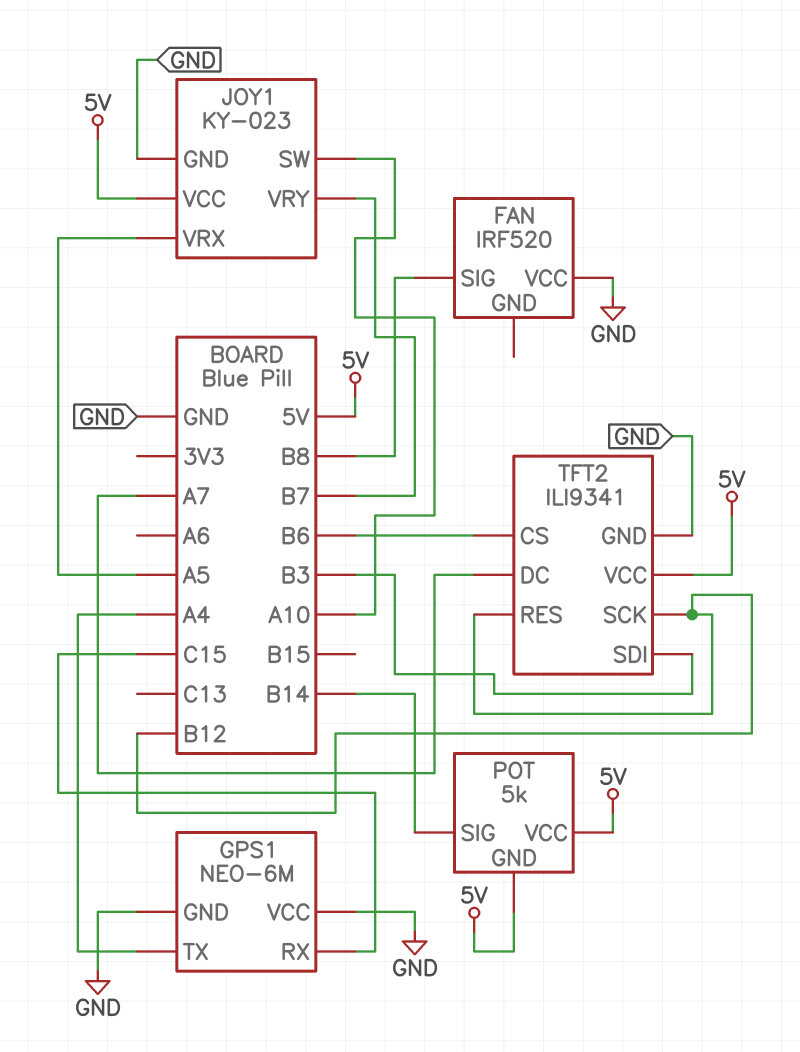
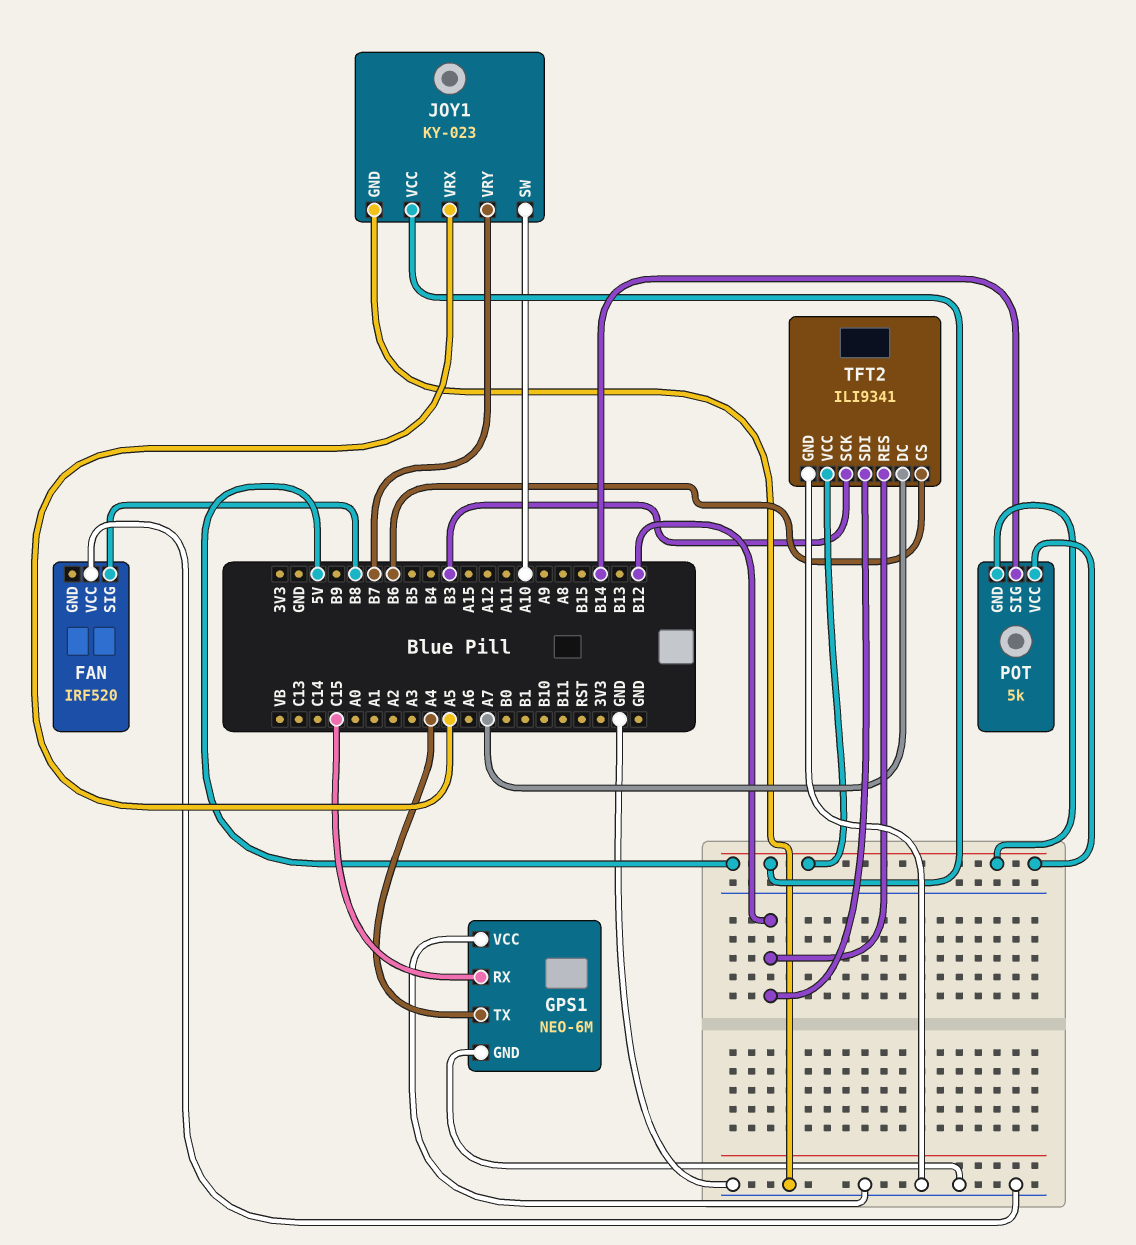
TFT2 pin SCK: B12 -> B3
TFT2 pin SDI: B3 -> B12

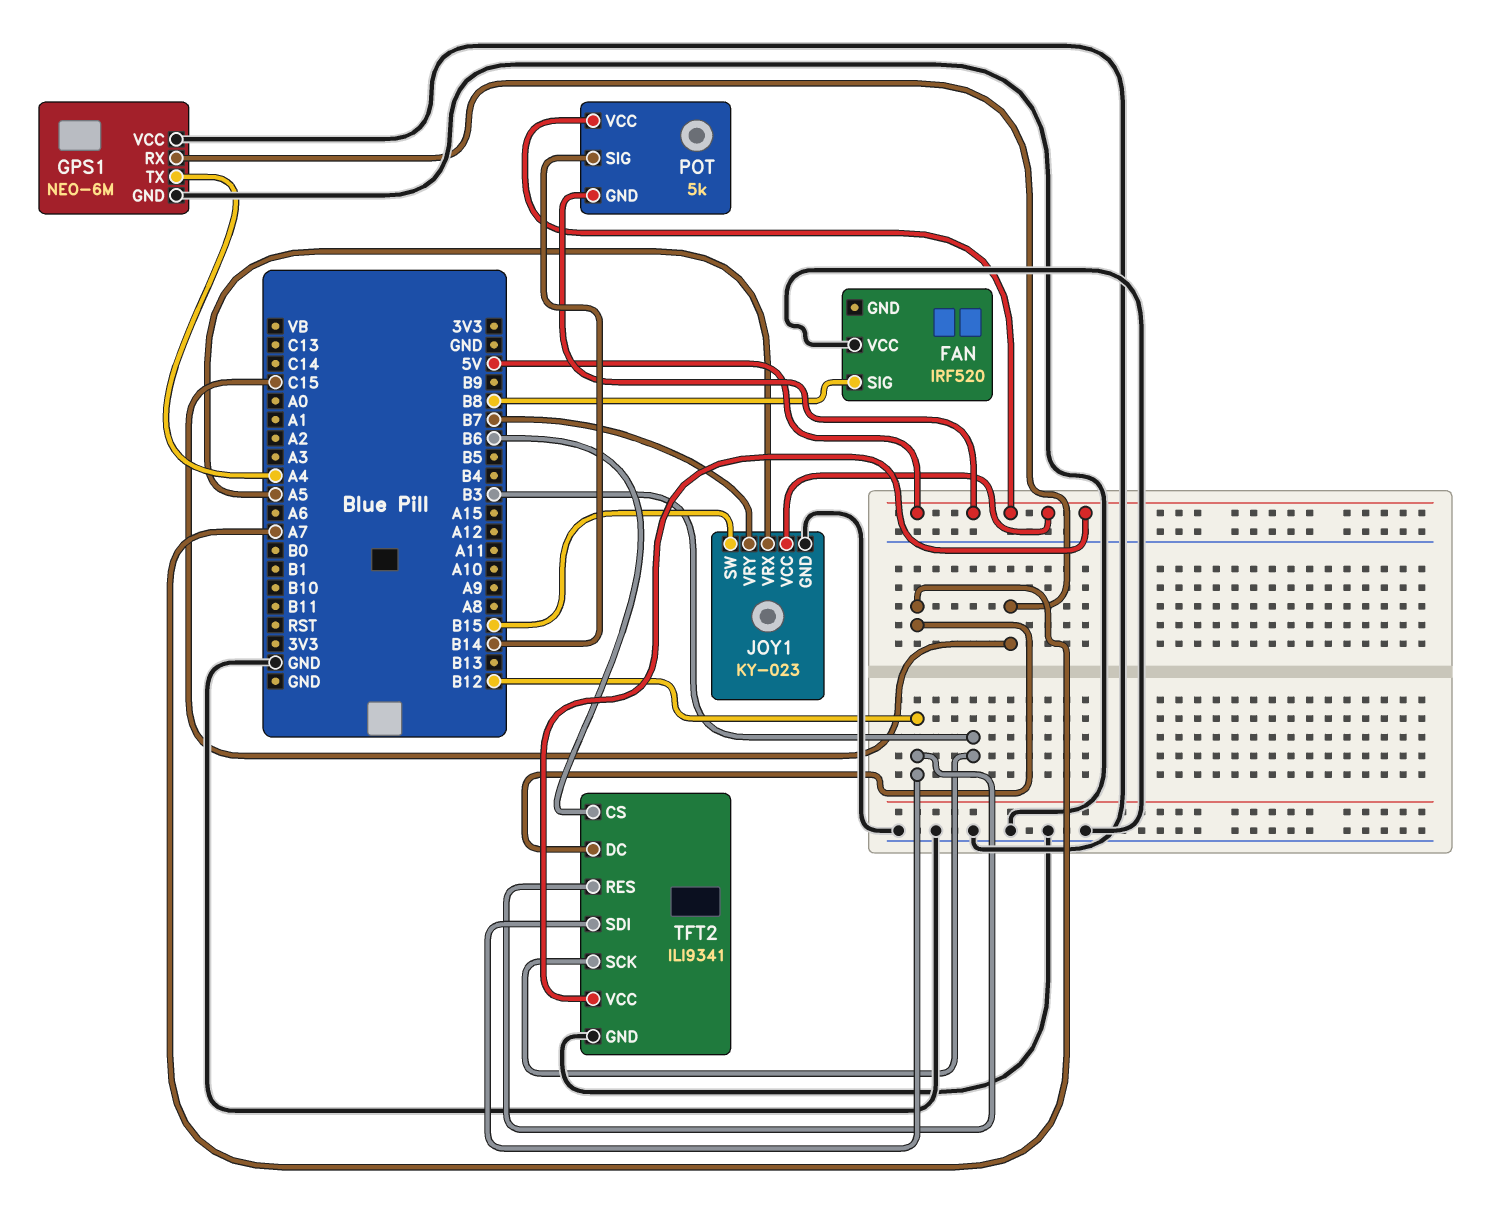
JOY1 pin SW: A10 -> B15

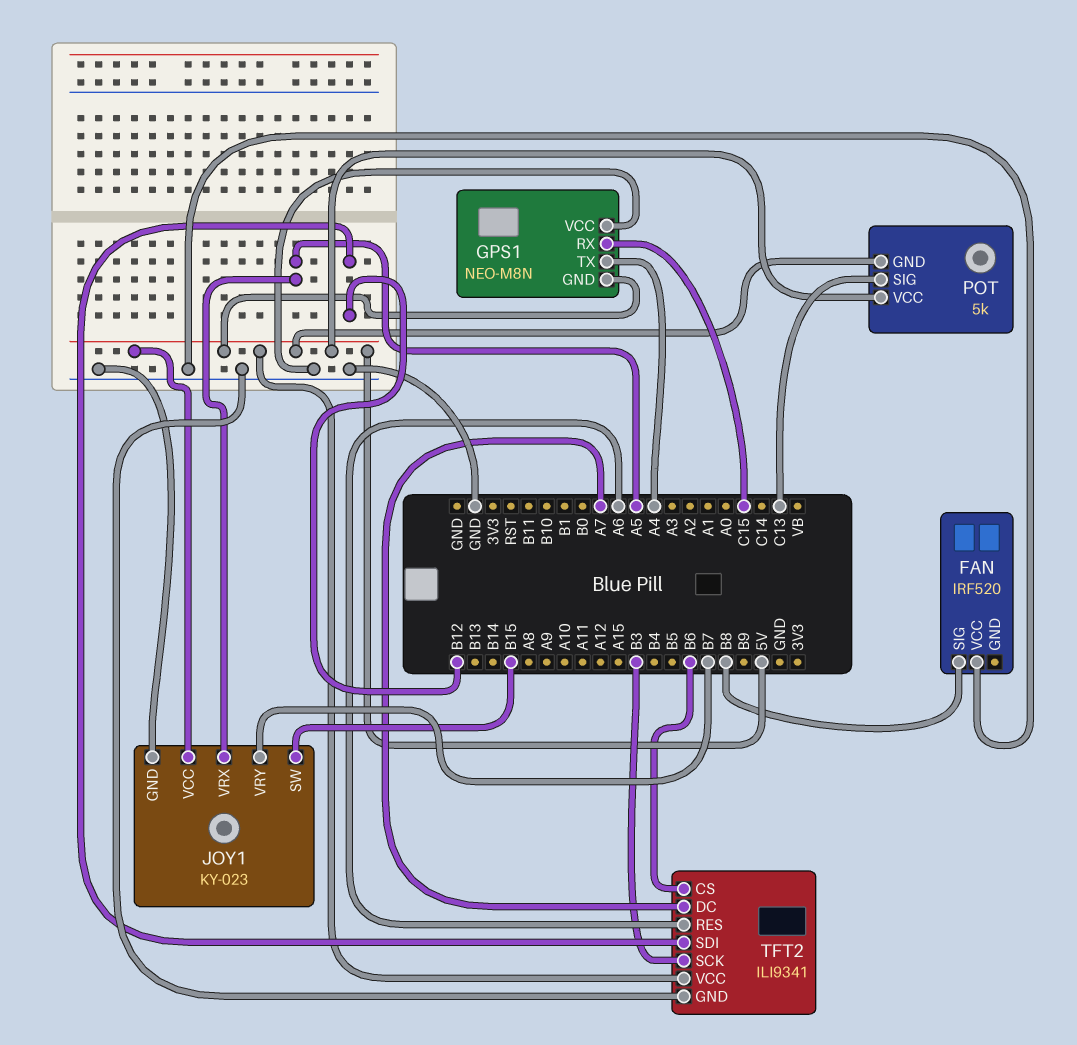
GPS1: NEO-6M -> NEO-M8N
GPS1 pin GND: GND -> 5V
POT pin SIG: B14 -> C13
TFT2 pin RES: B12 -> A6

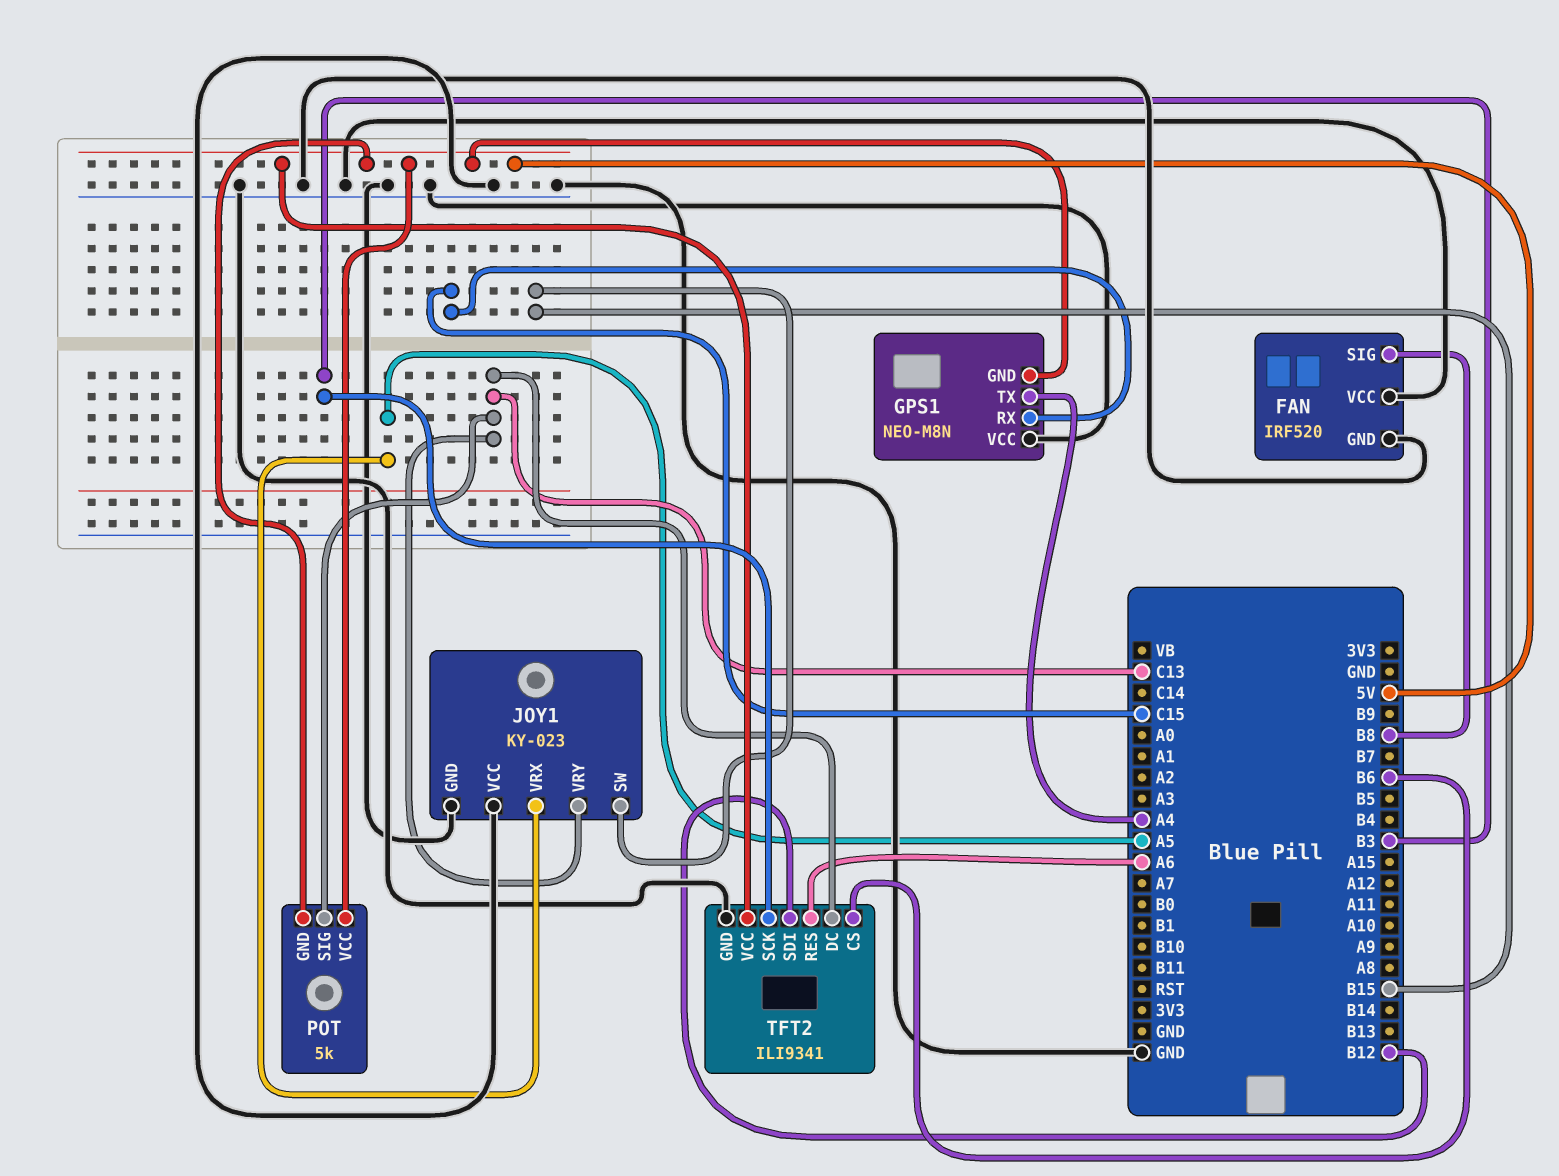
FAN pin GND: none -> GND
JOY1 pin VCC: 5V -> GND
JOY1 pin VRY: B7 -> C13
TFT2 pin DC: A7 -> C13

